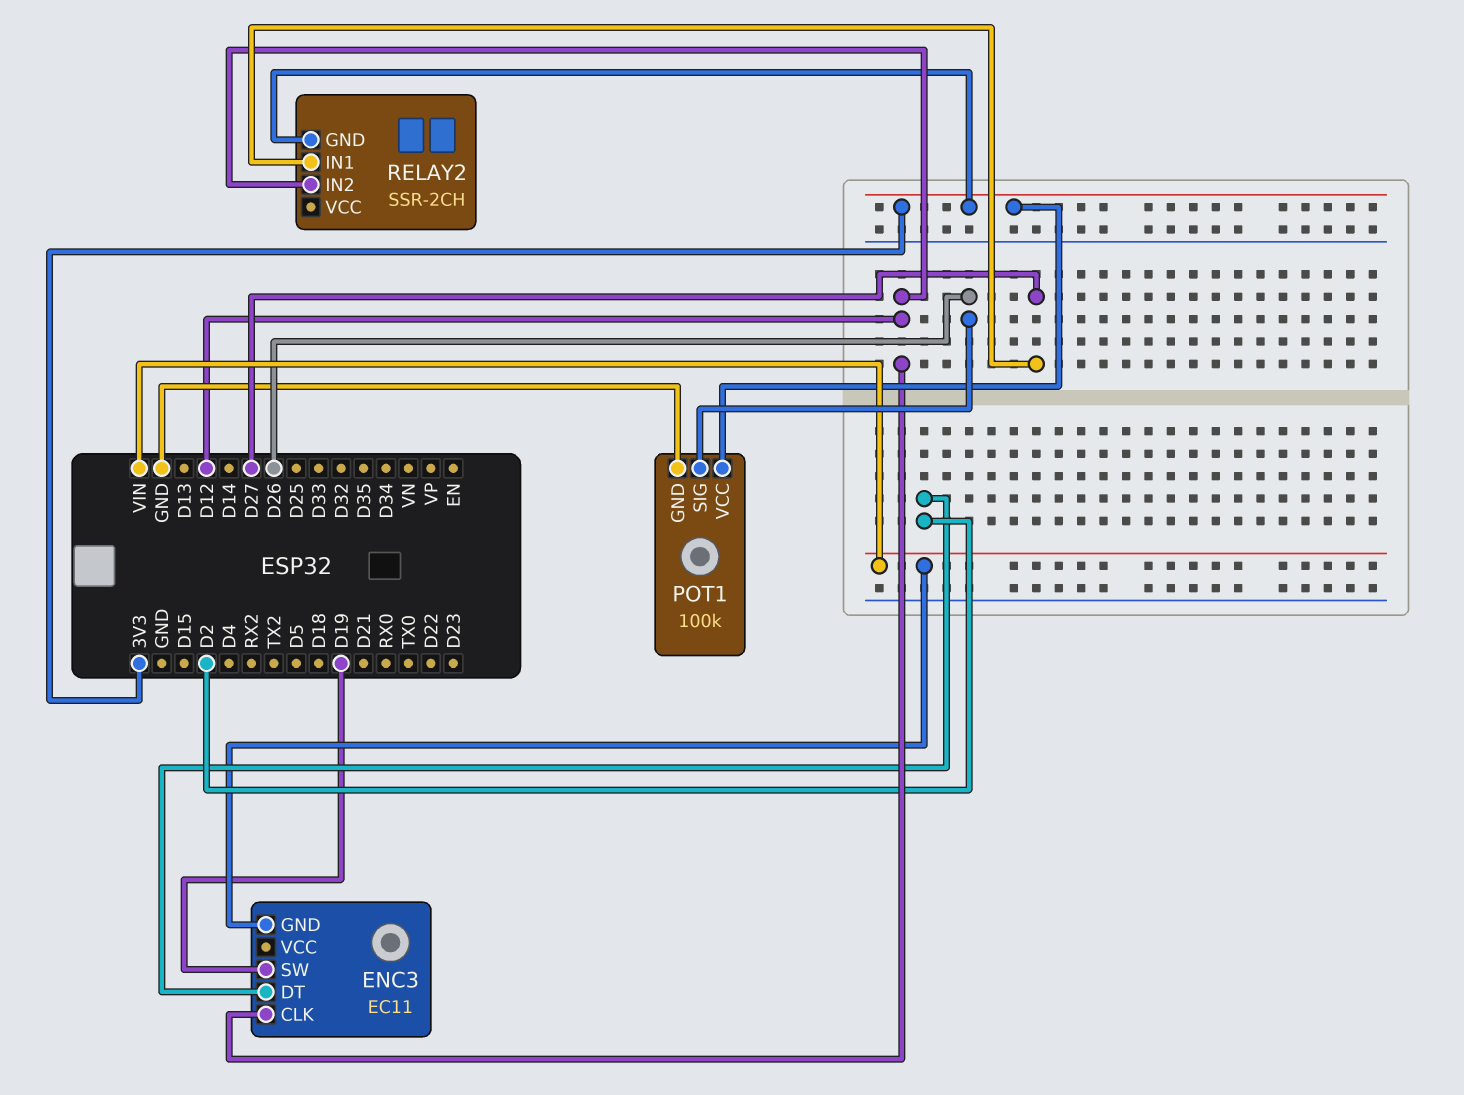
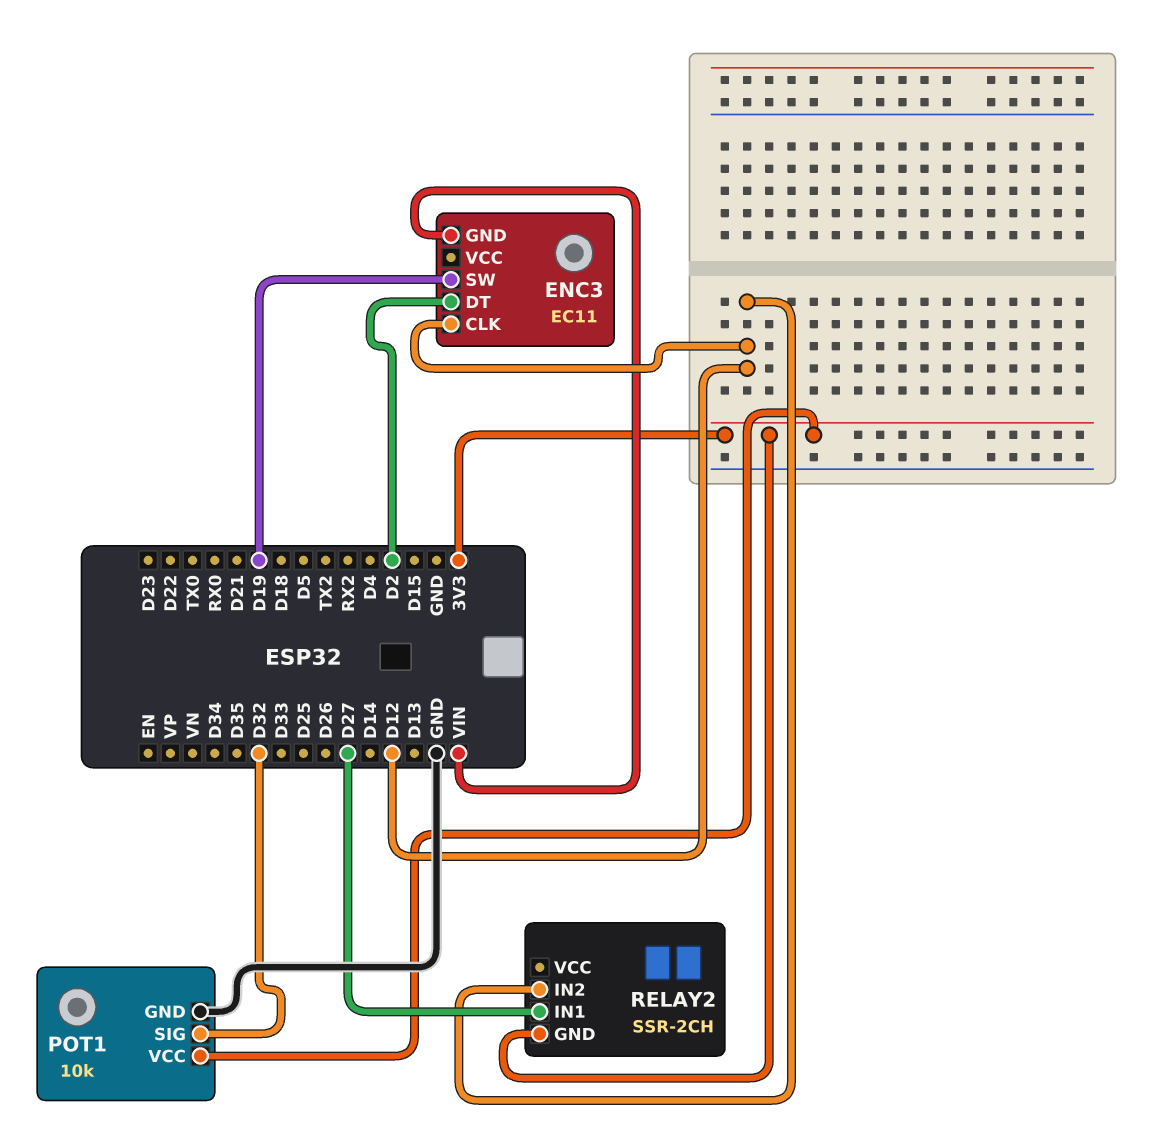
POT1: 100k -> 10k
POT1 pin SIG: D26 -> D32

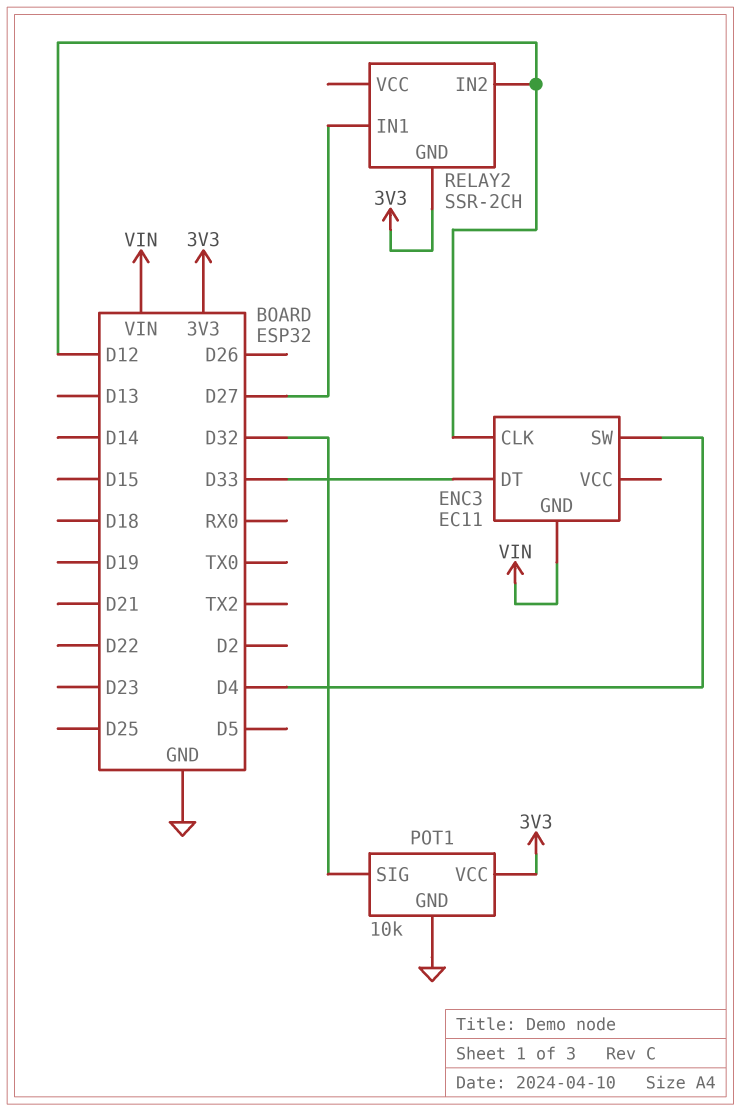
ENC3 pin DT: D2 -> D33
ENC3 pin SW: D19 -> D4

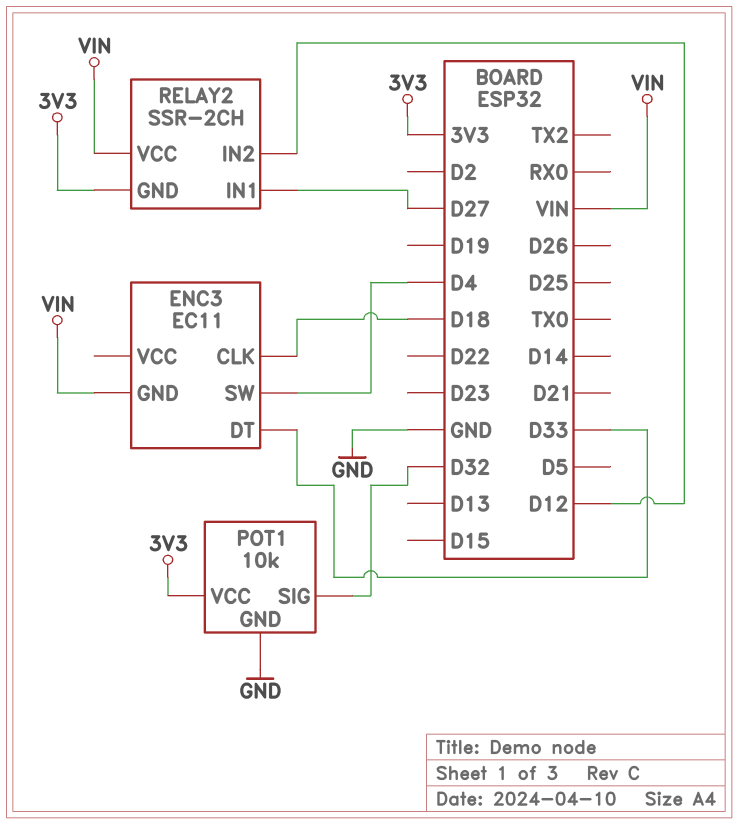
ENC3 pin CLK: D12 -> D18
RELAY2 pin VCC: none -> VIN

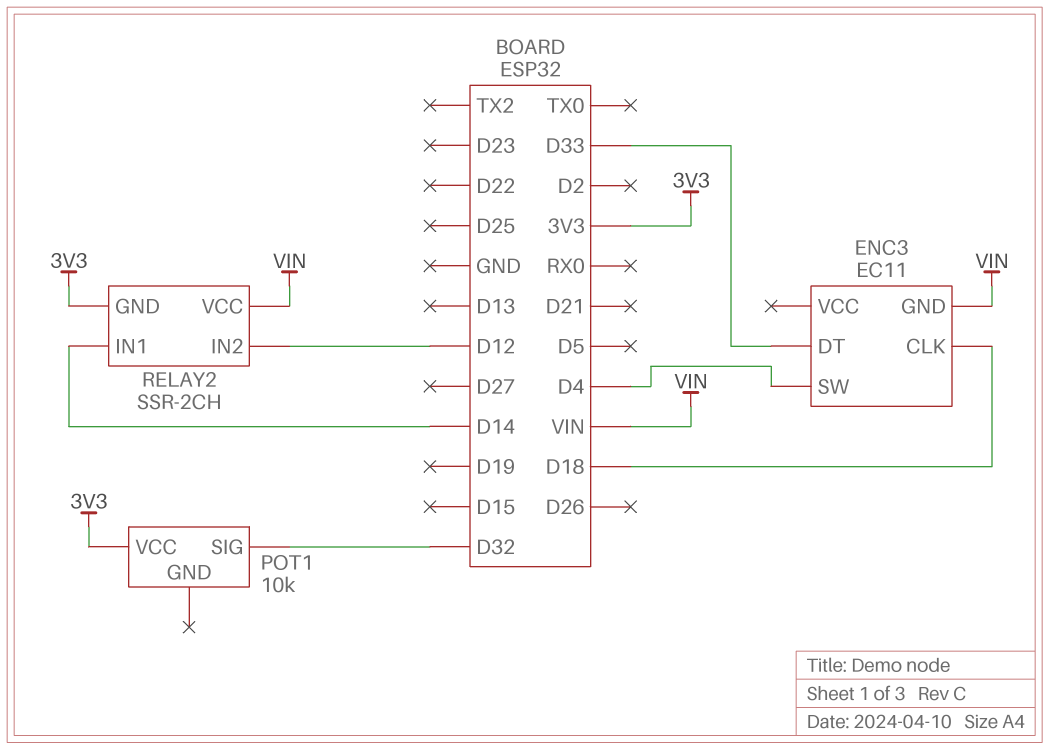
POT1 pin GND: GND -> none
RELAY2 pin IN1: D27 -> D14

